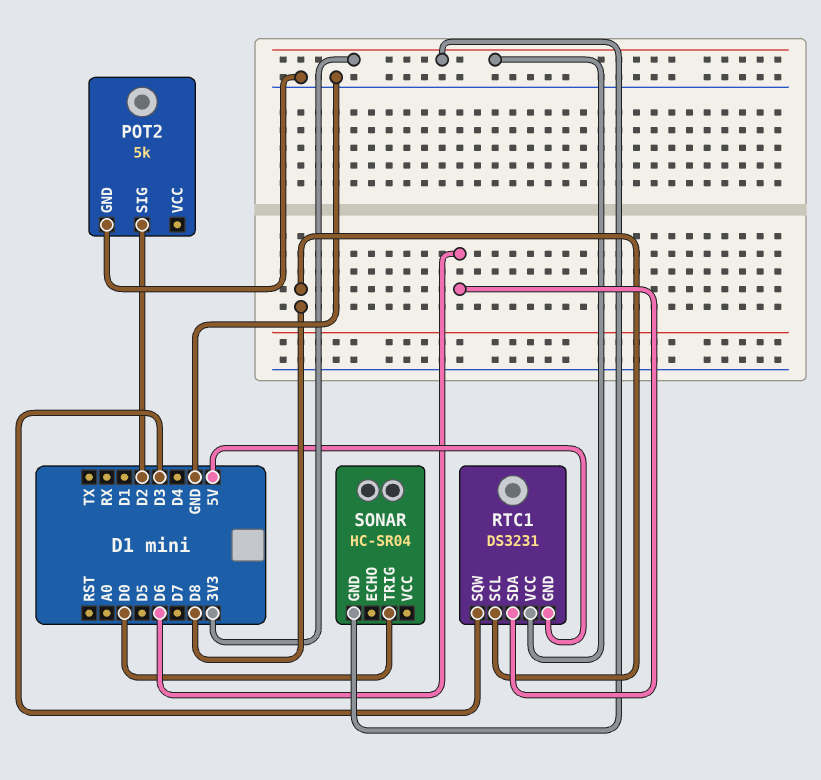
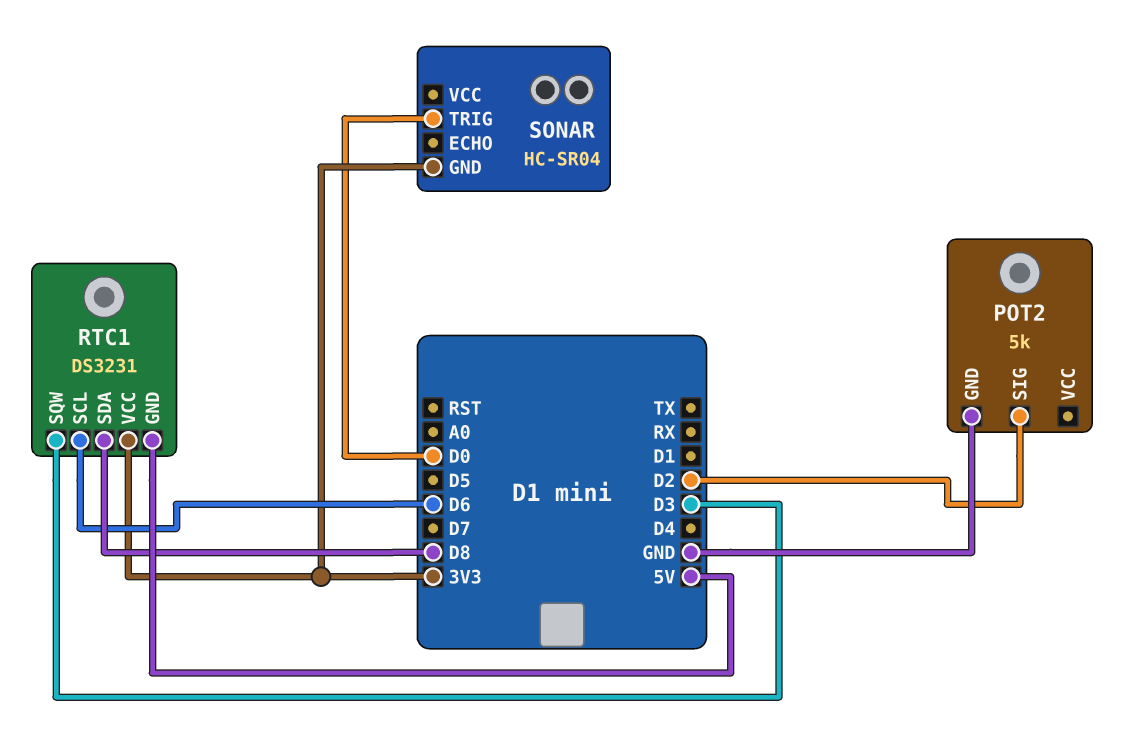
RTC1 pin SCL: D8 -> D6
RTC1 pin SDA: D6 -> D8

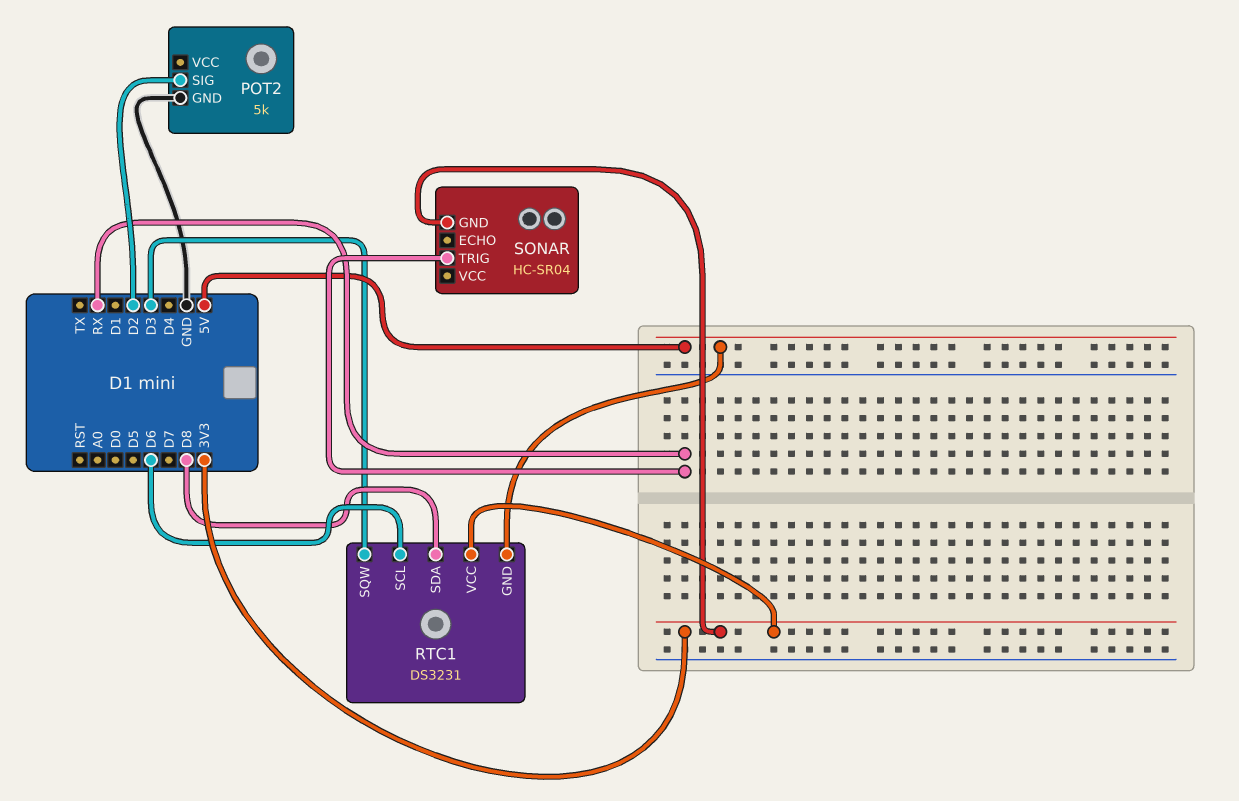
SONAR pin TRIG: D0 -> RX

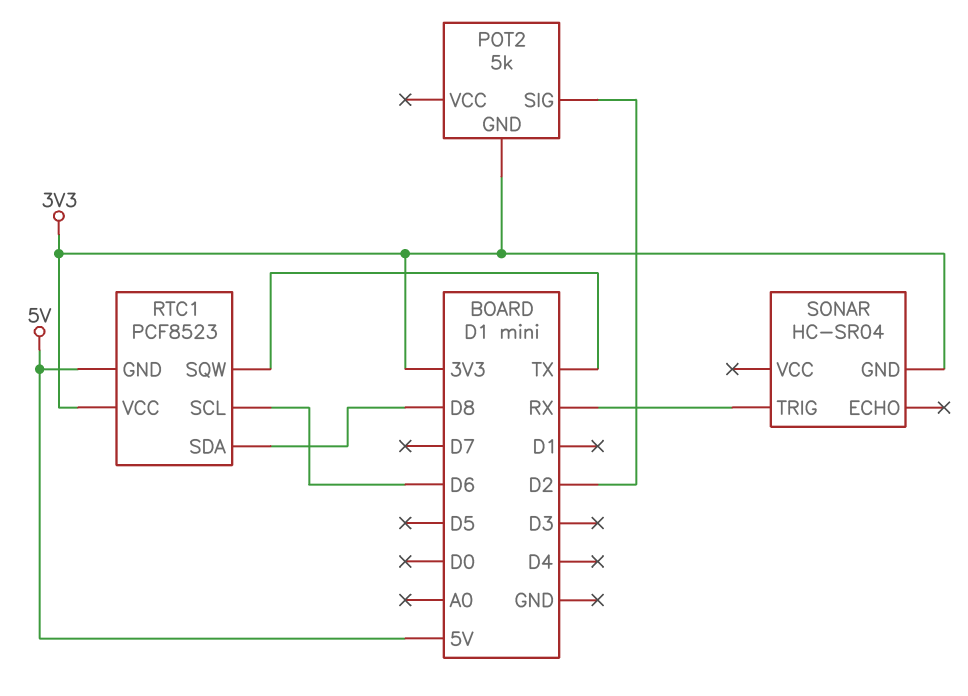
POT2 pin GND: GND -> 3V3
RTC1: DS3231 -> PCF8523
RTC1 pin SQW: D3 -> TX

